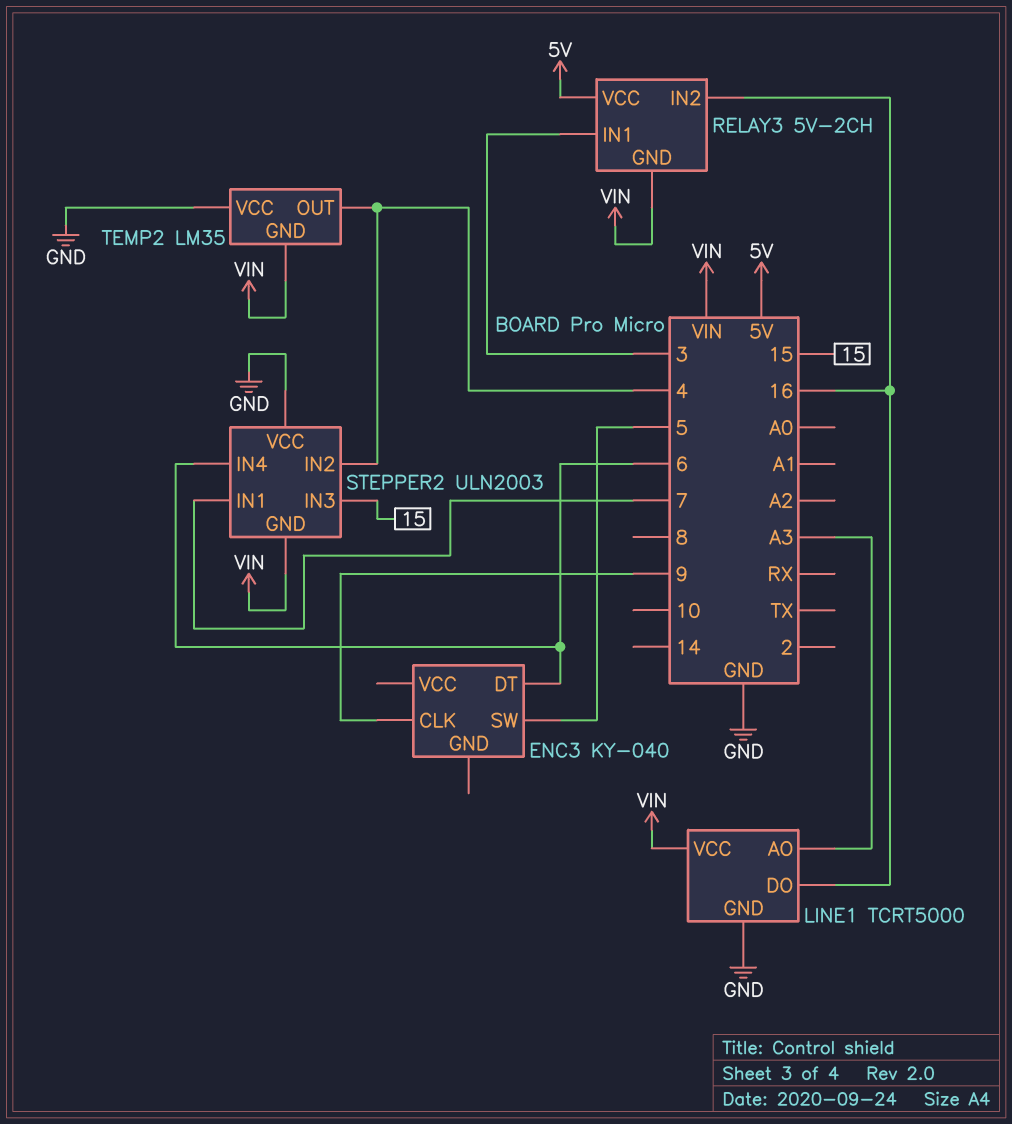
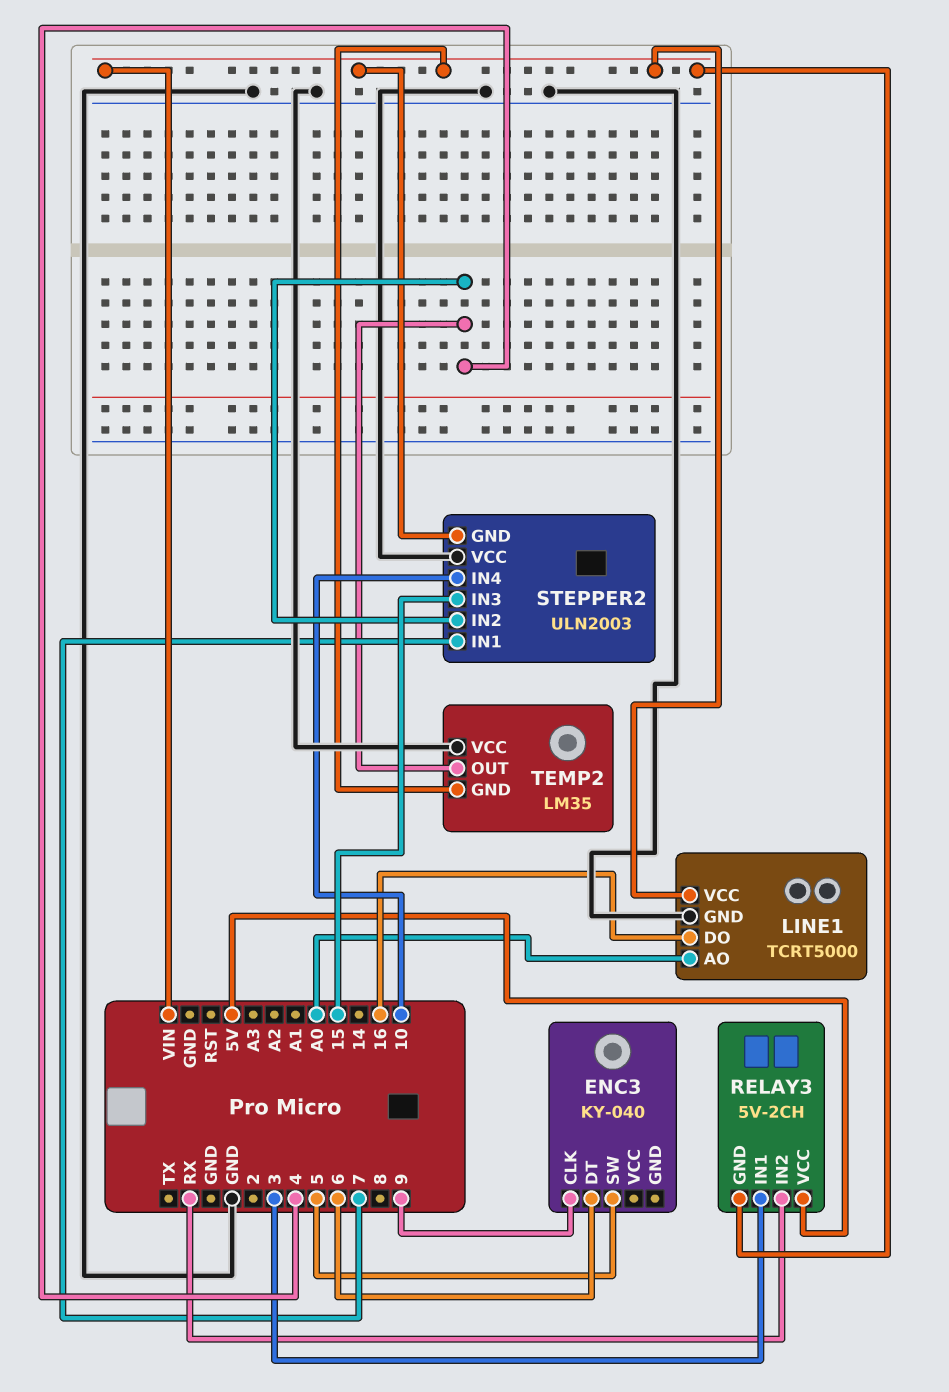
LINE1 pin AO: A3 -> A0
RELAY3 pin IN2: 16 -> RX
STEPPER2 pin IN4: 6 -> 10

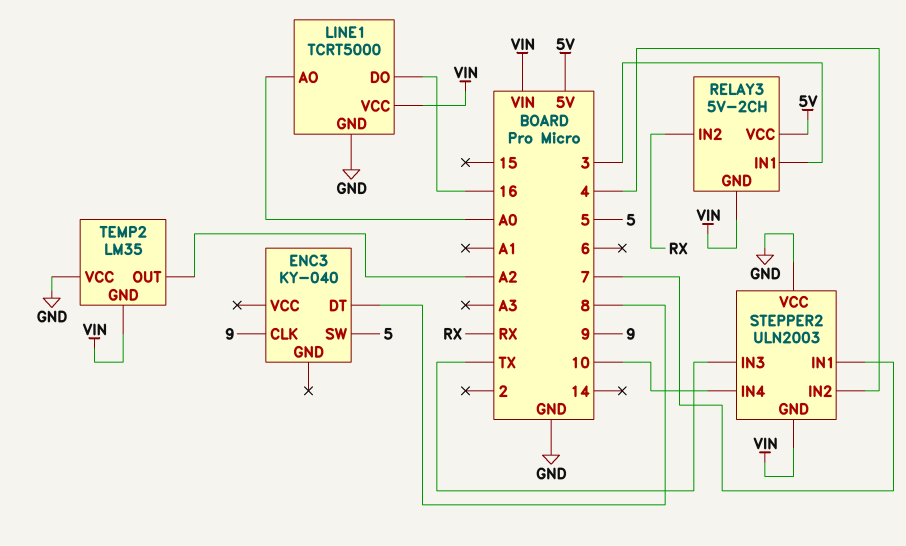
ENC3 pin DT: 6 -> 8
STEPPER2 pin IN3: 15 -> TX
TEMP2 pin OUT: 4 -> A2

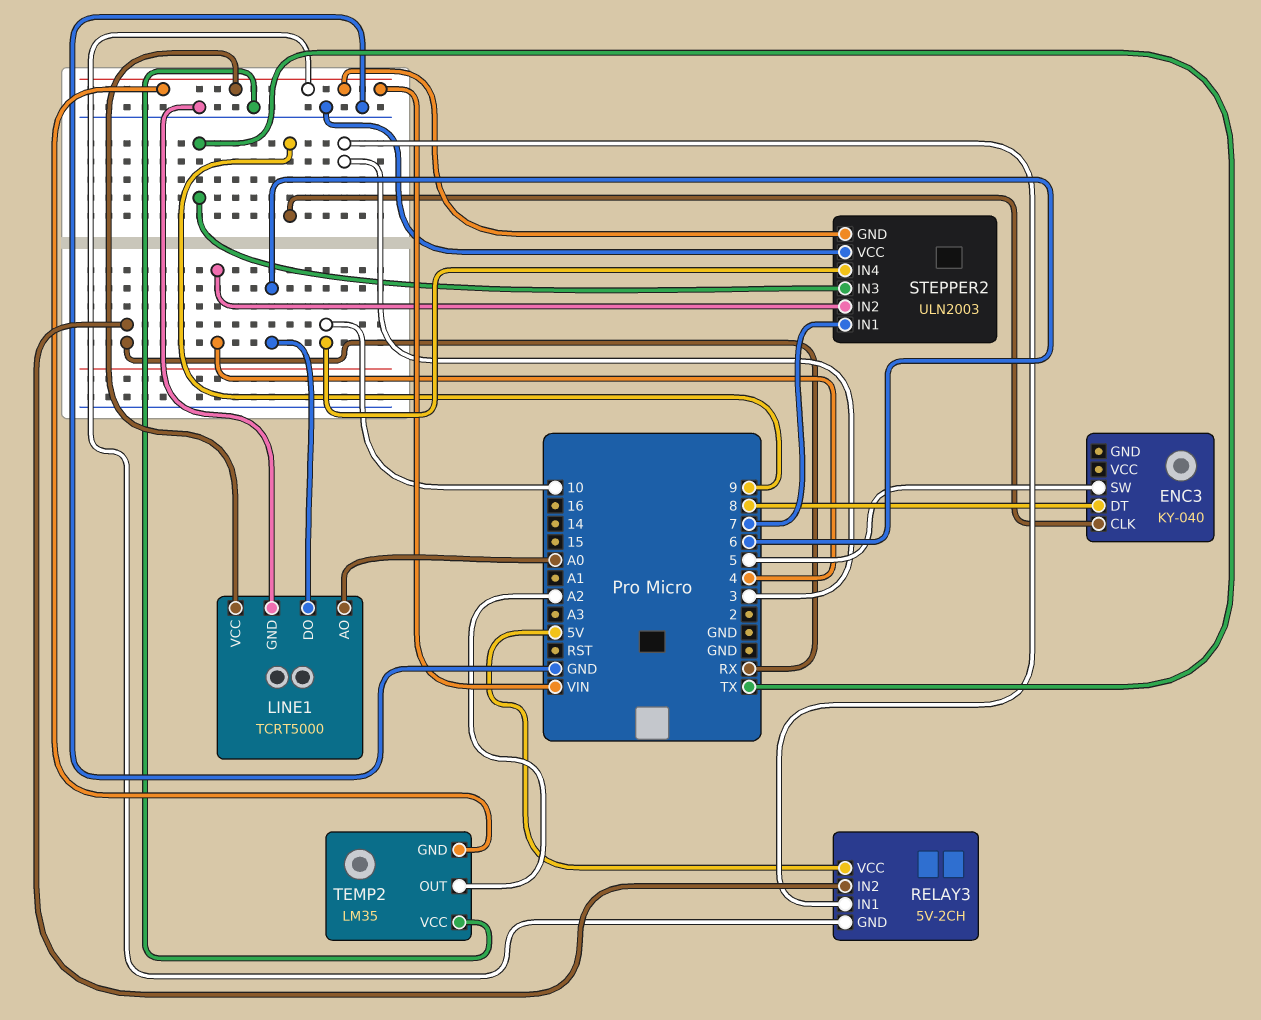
LINE1 pin DO: 16 -> 6

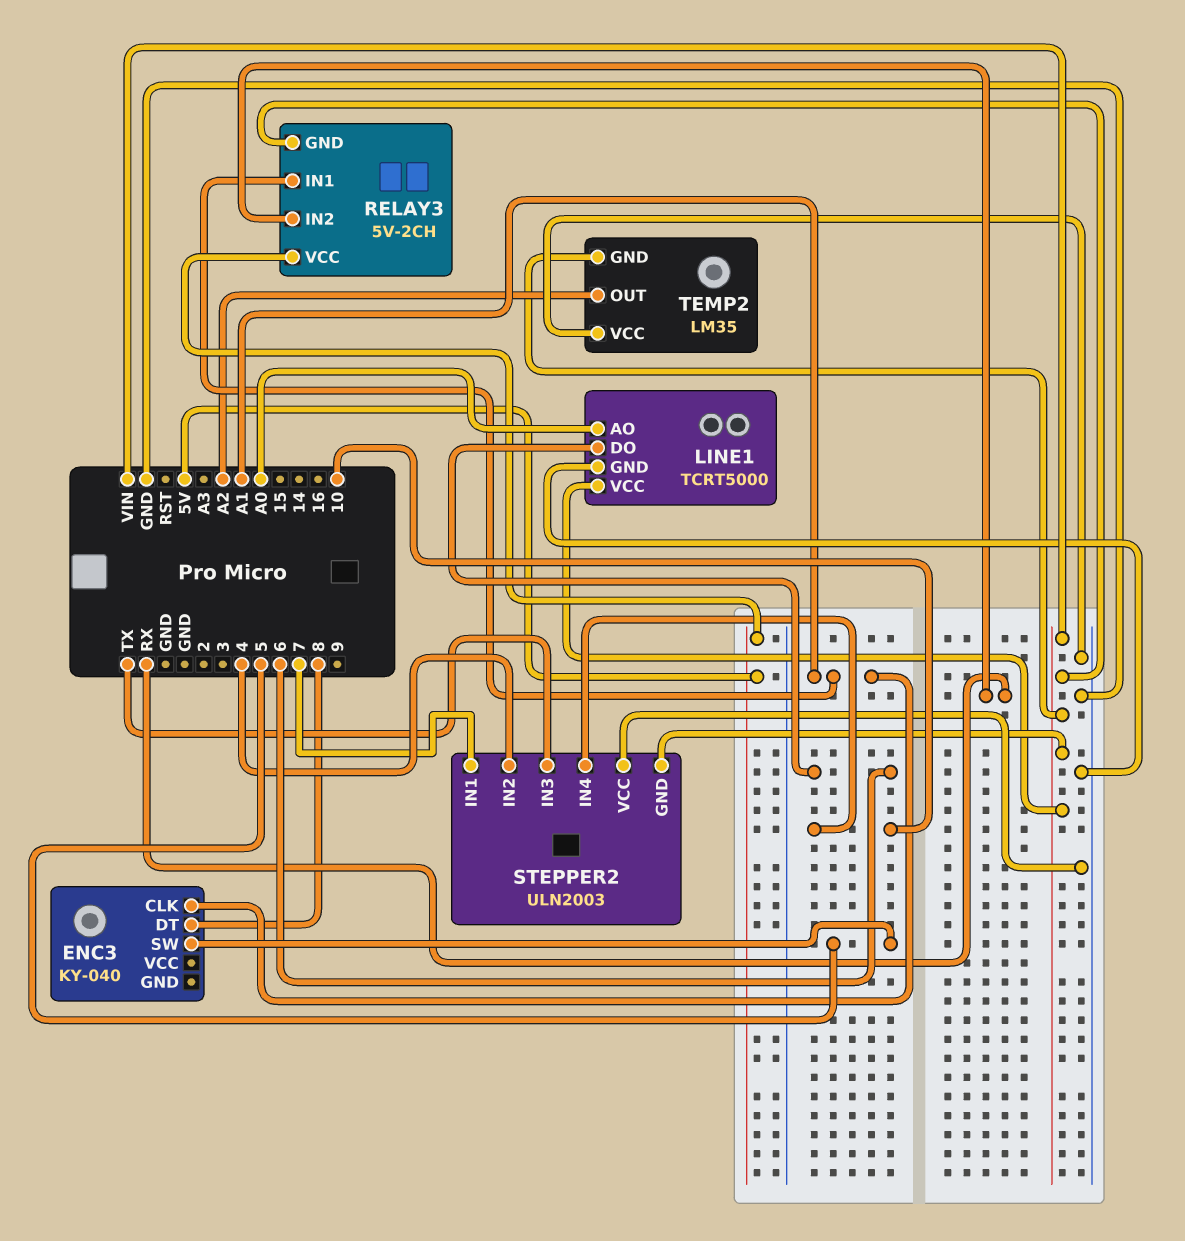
ENC3 pin CLK: 9 -> A1
RELAY3 pin IN1: 3 -> A1

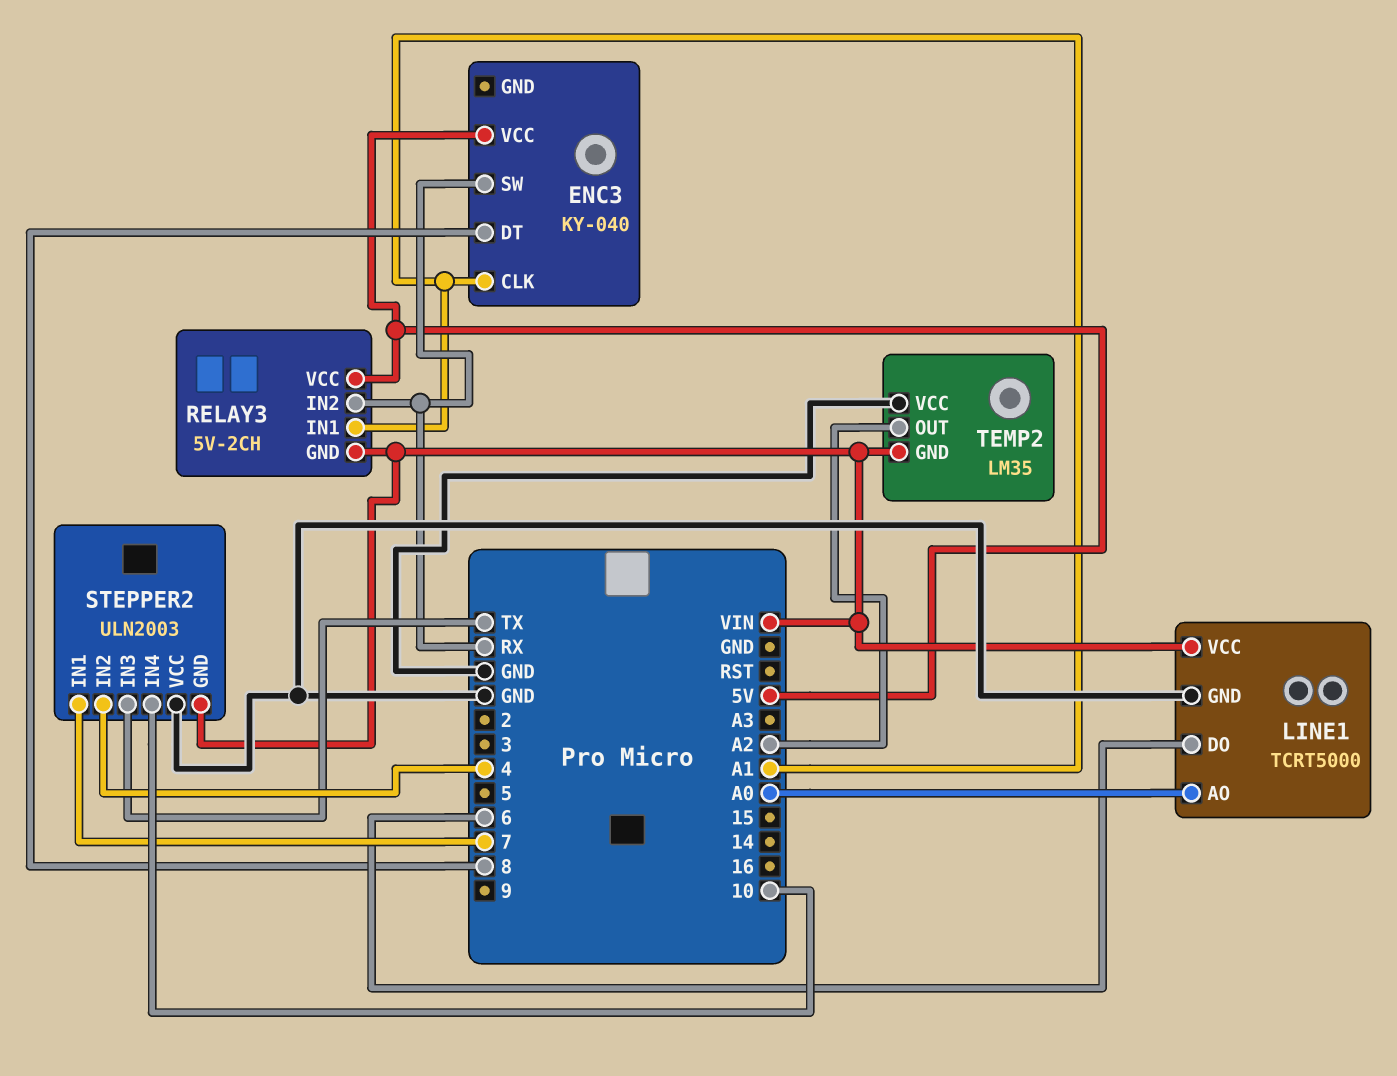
ENC3 pin SW: 5 -> RX
ENC3 pin VCC: none -> 5V

